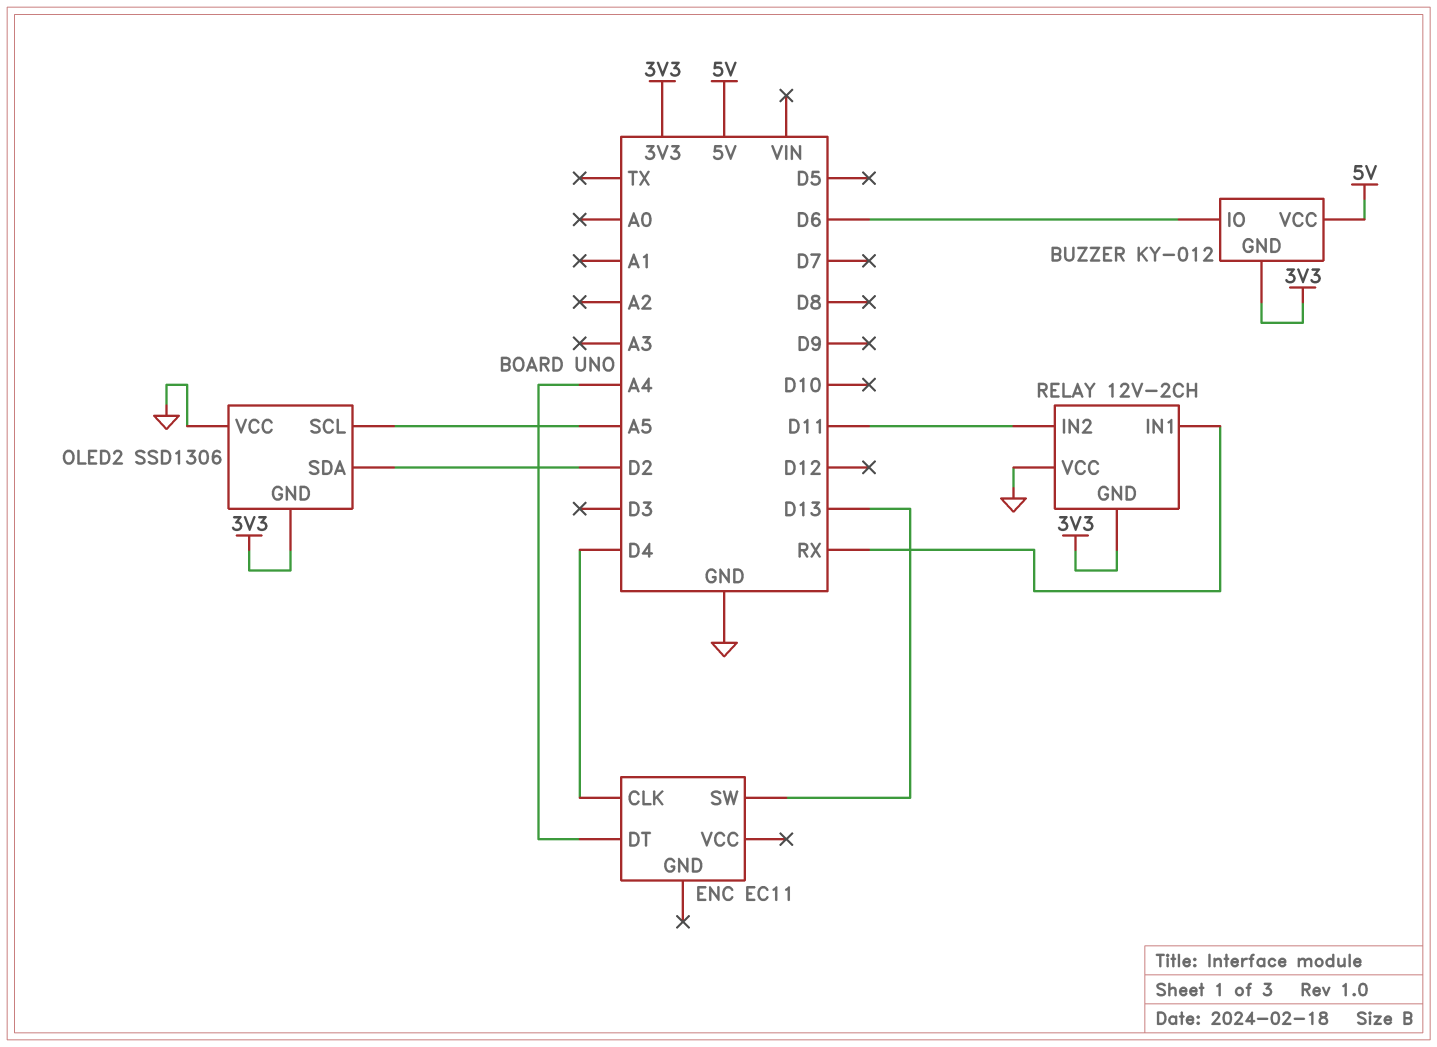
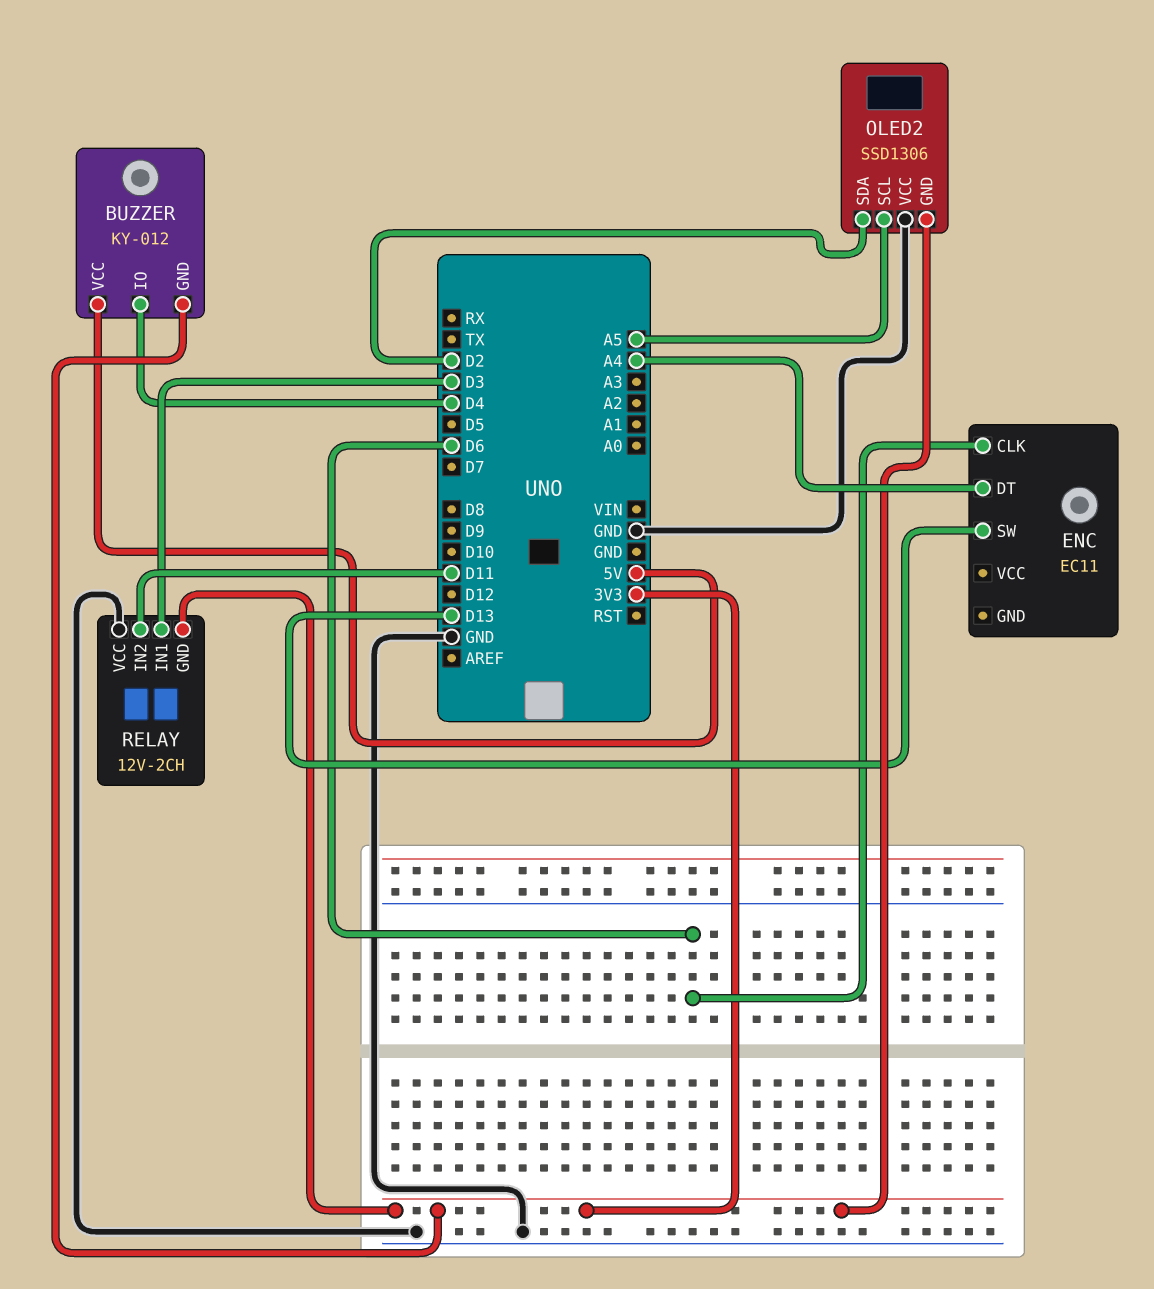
BUZZER pin IO: D6 -> D4
ENC pin CLK: D4 -> D6
RELAY pin IN1: RX -> D3

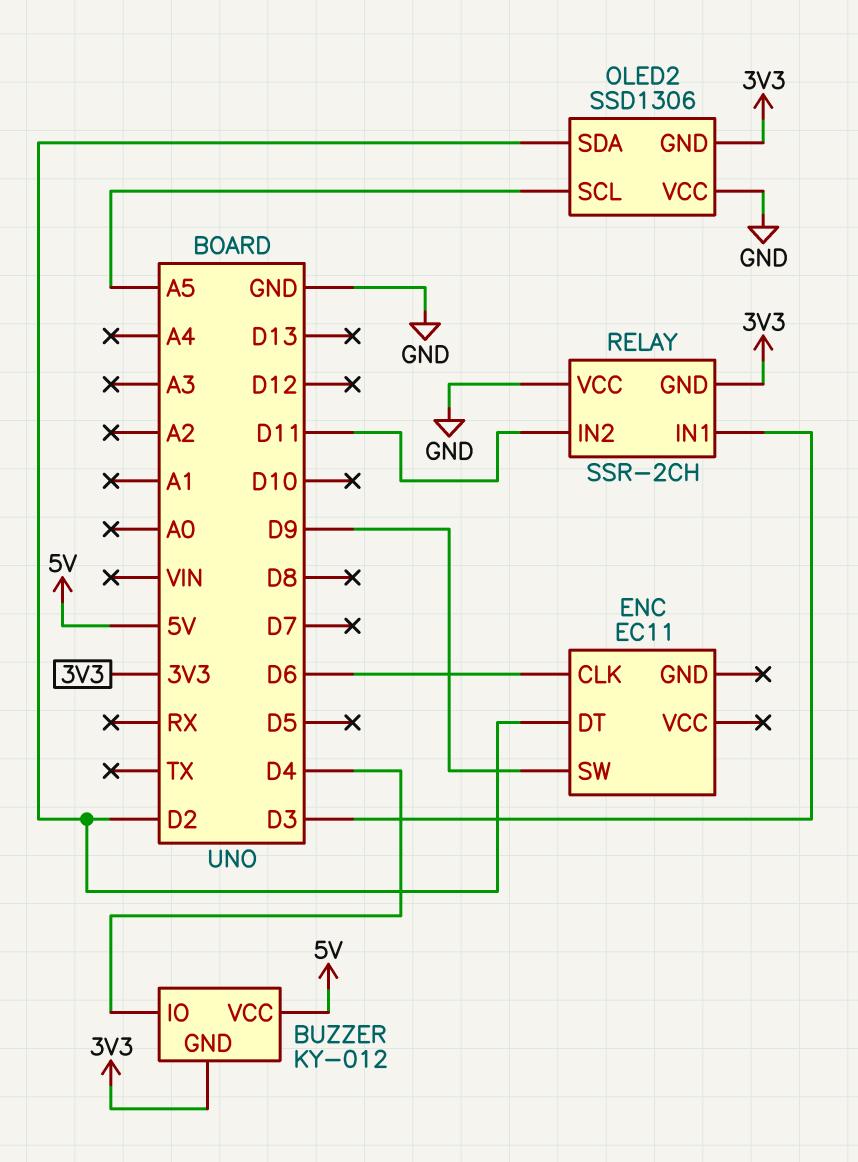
ENC pin DT: A4 -> D2
ENC pin SW: D13 -> D9
RELAY: 12V-2CH -> SSR-2CH

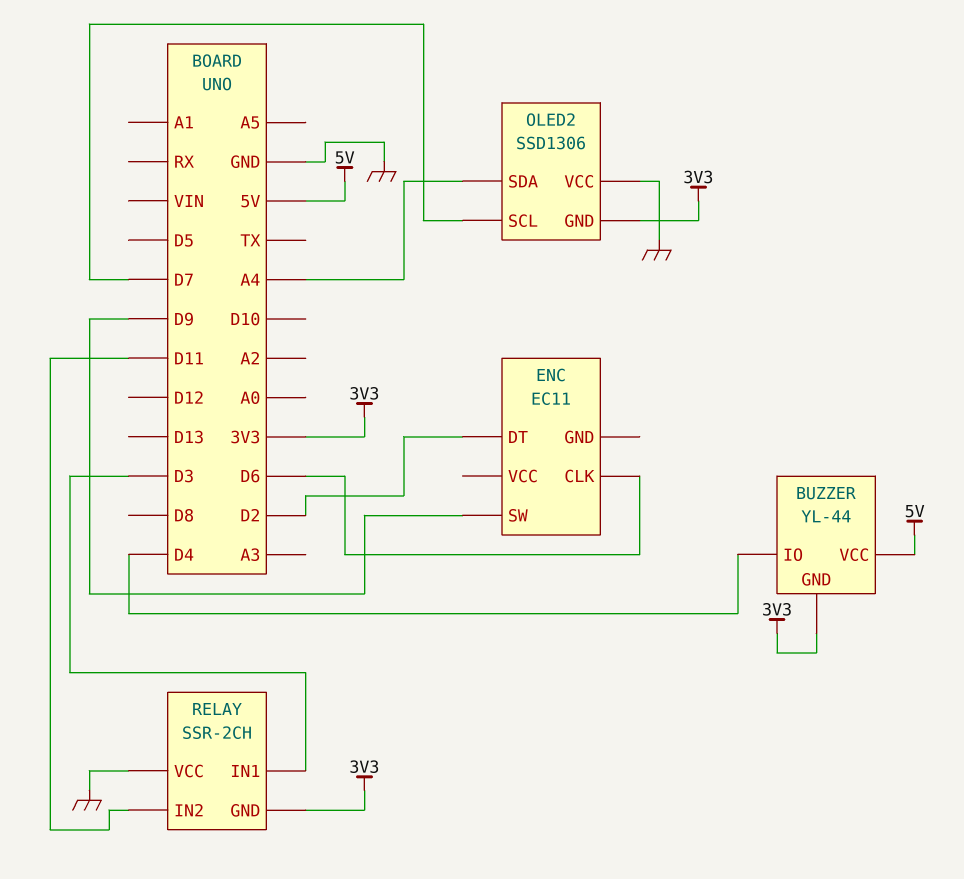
BUZZER: KY-012 -> YL-44
OLED2 pin SCL: A5 -> D7
OLED2 pin SDA: D2 -> A4

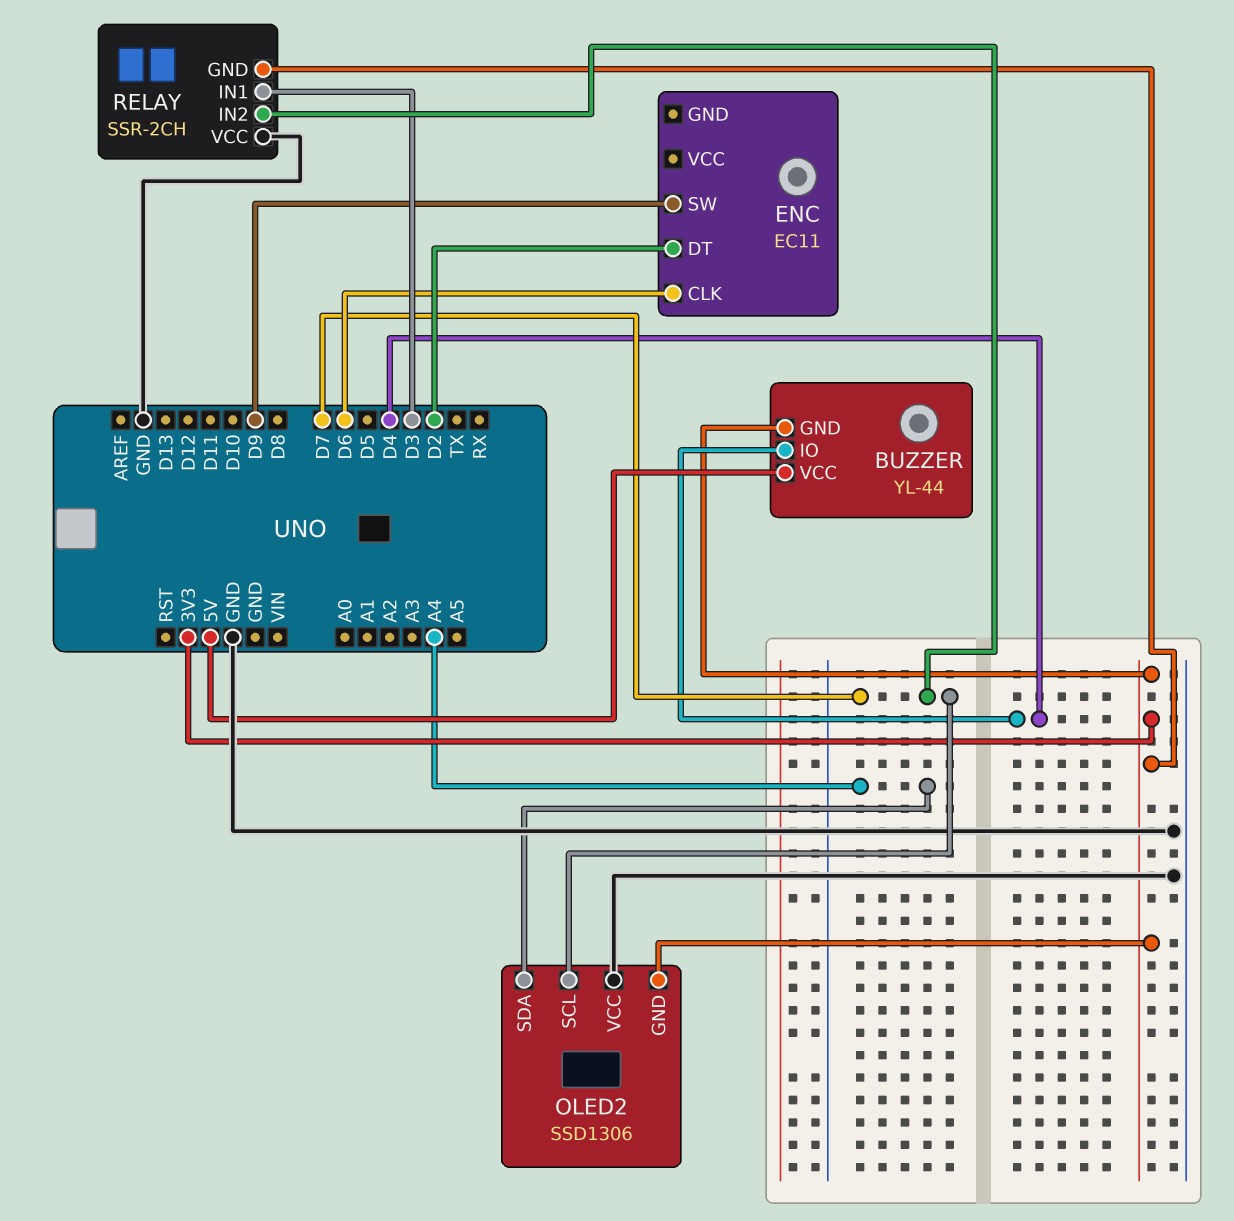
RELAY pin IN2: D11 -> D7

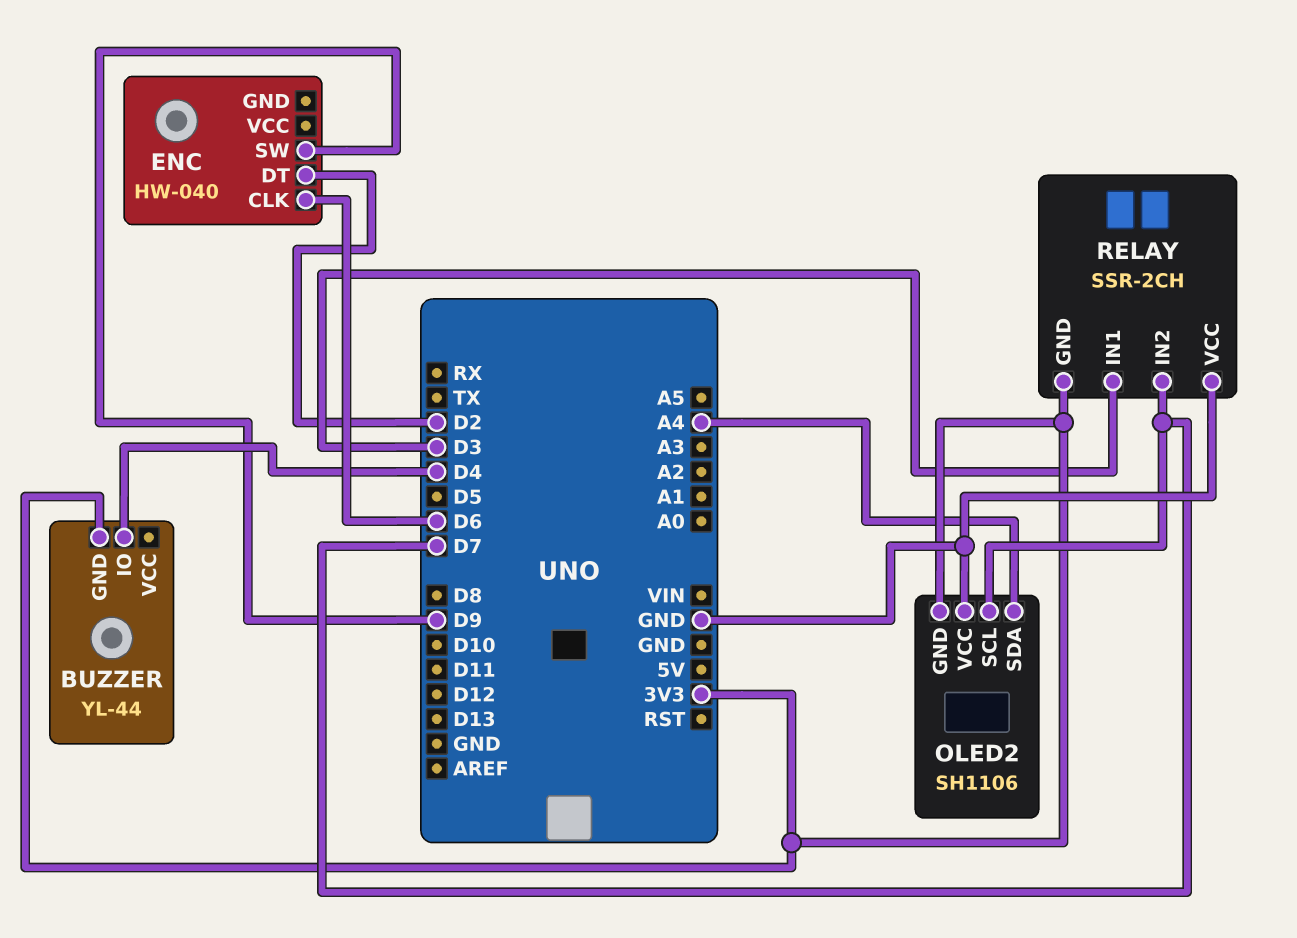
BUZZER pin VCC: 5V -> none
ENC: EC11 -> HW-040
OLED2: SSD1306 -> SH1106

